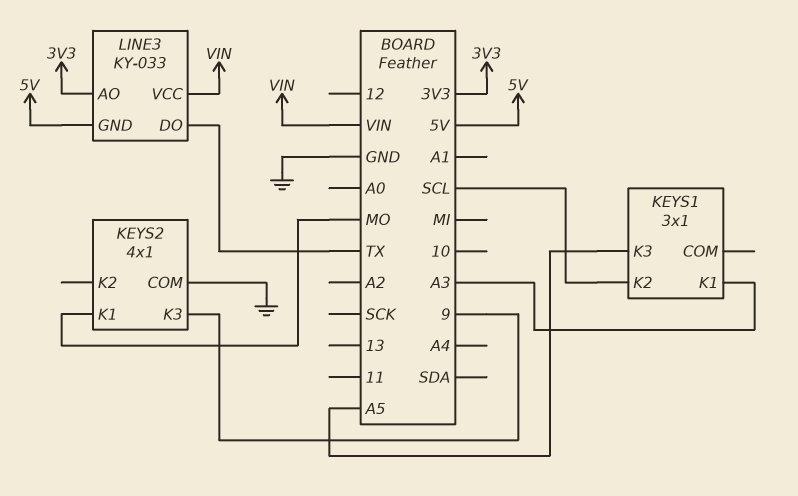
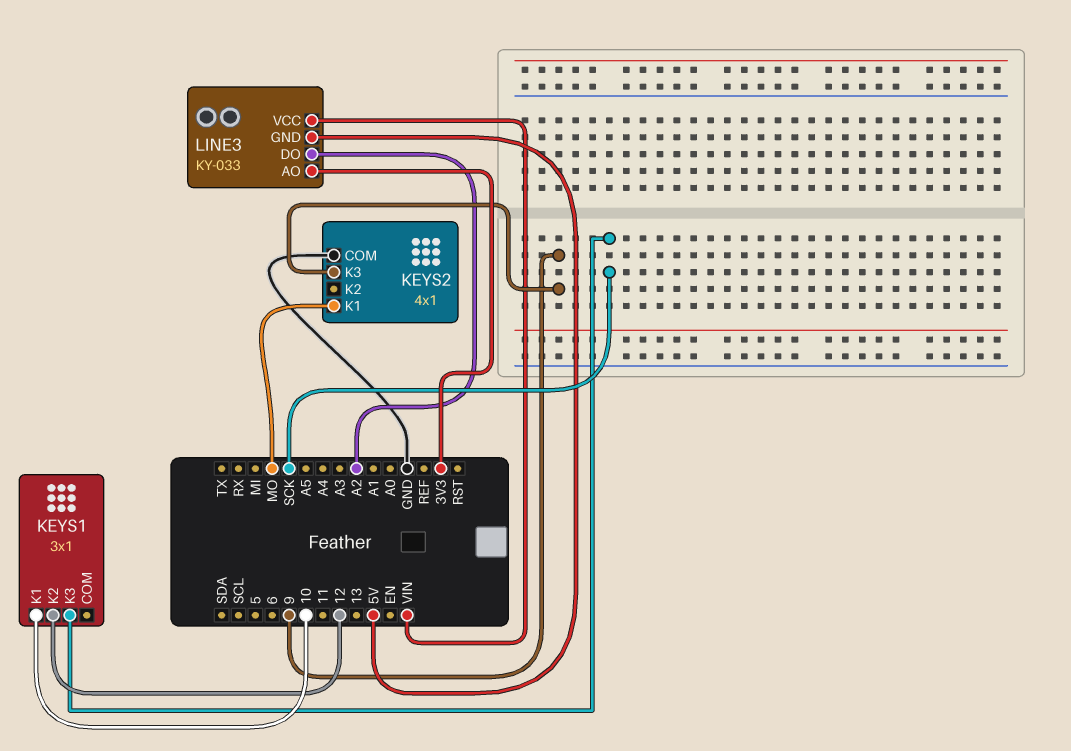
KEYS1 pin K1: A3 -> 10
KEYS1 pin K2: SCL -> 12
KEYS1 pin K3: A5 -> SCK
LINE3 pin DO: TX -> A2

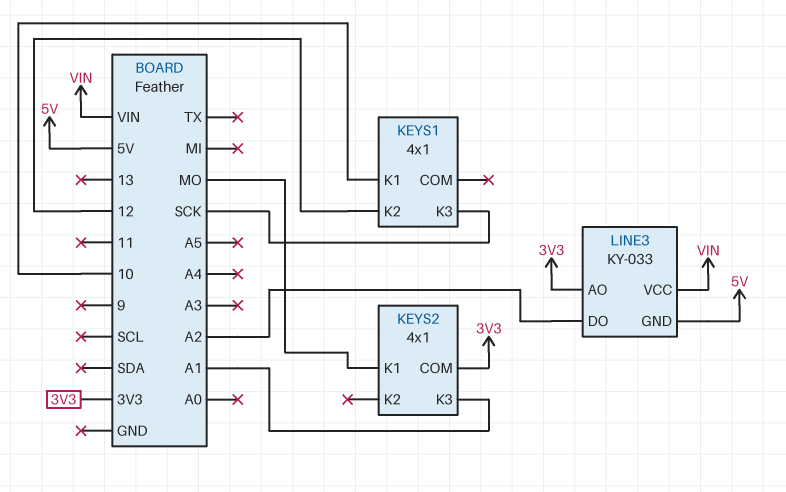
KEYS1: 3x1 -> 4x1
KEYS2 pin COM: GND -> 3V3
KEYS2 pin K3: 9 -> A1

